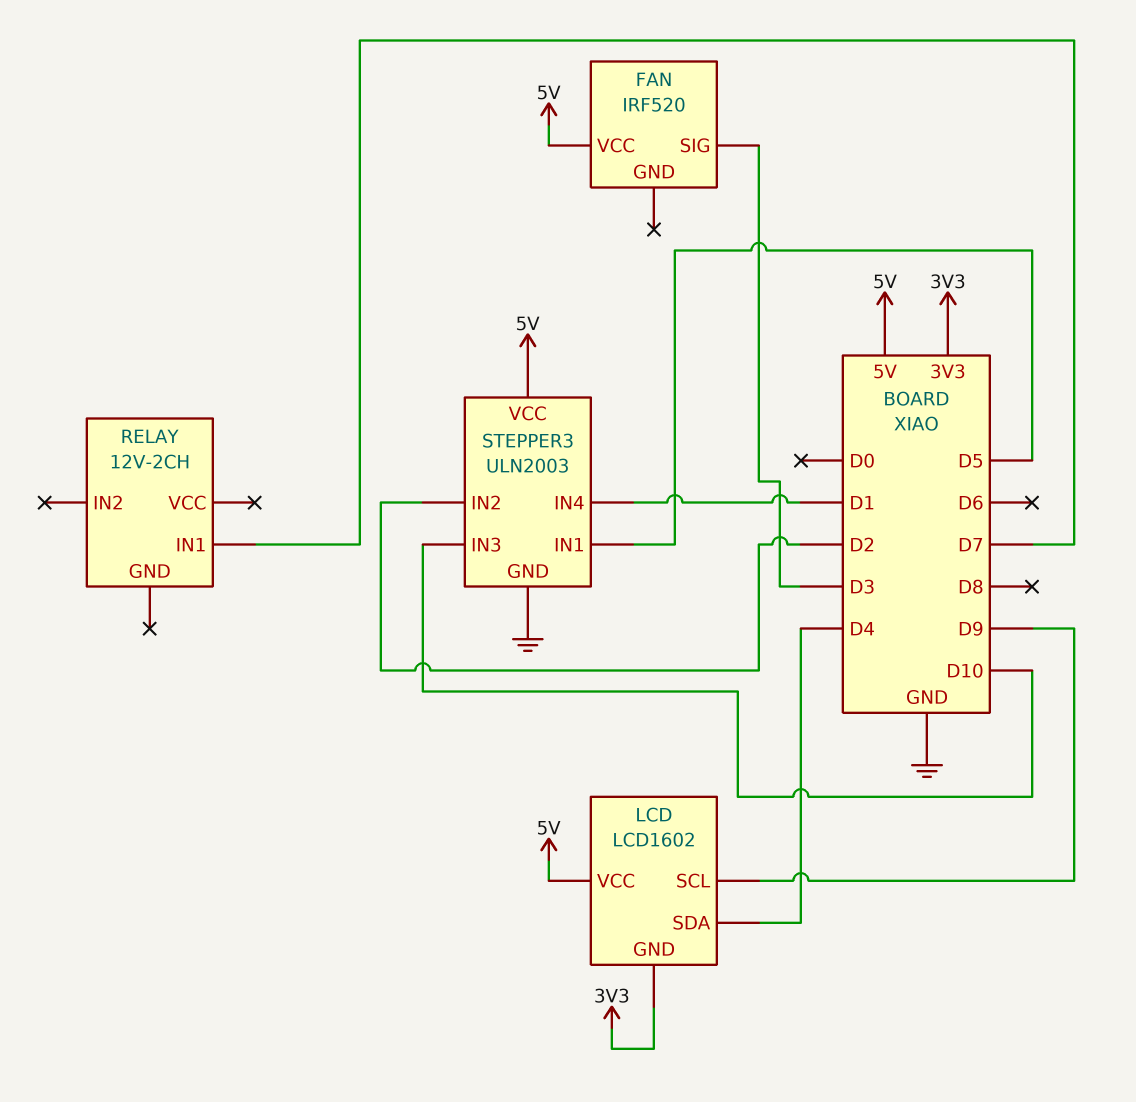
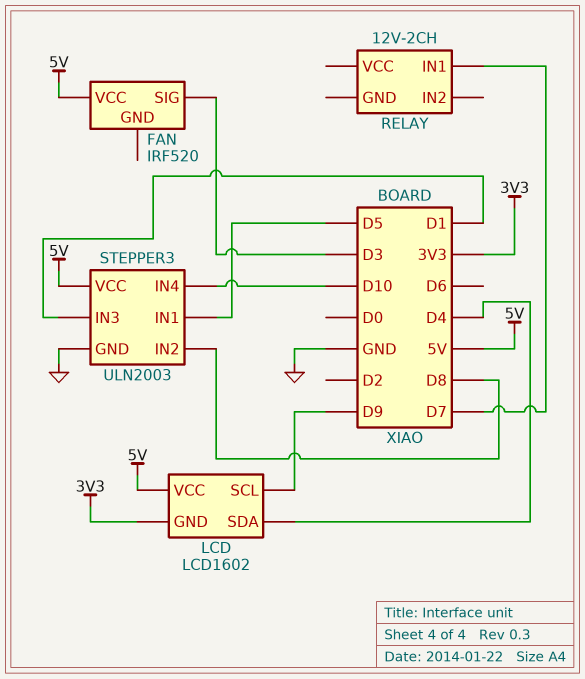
STEPPER3 pin IN2: D2 -> D8
STEPPER3 pin IN3: D10 -> D1
STEPPER3 pin IN4: D1 -> D10

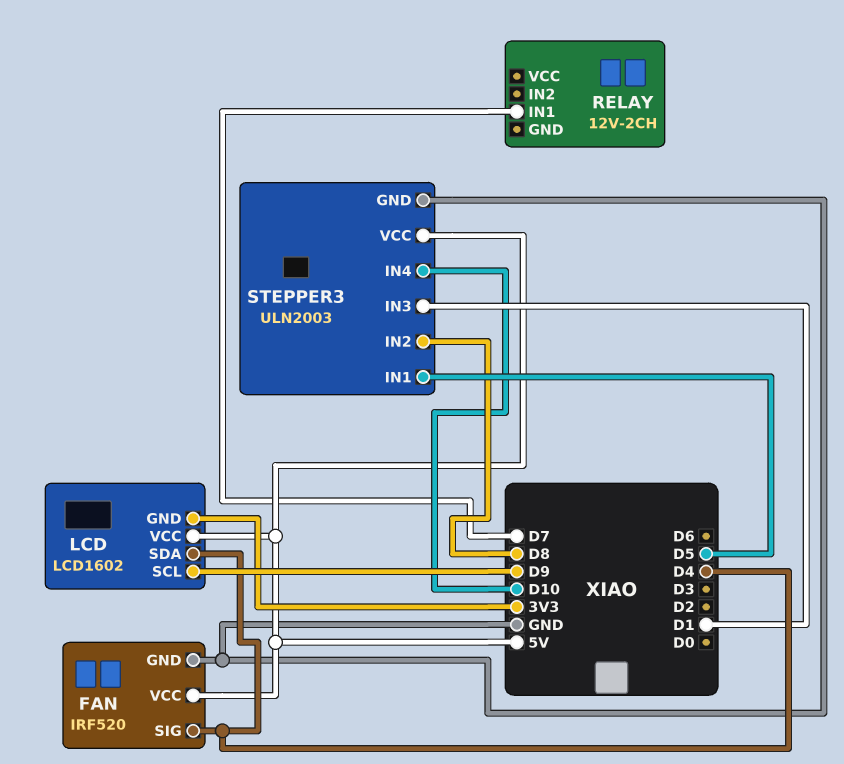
FAN pin GND: none -> GND
FAN pin SIG: D3 -> D4

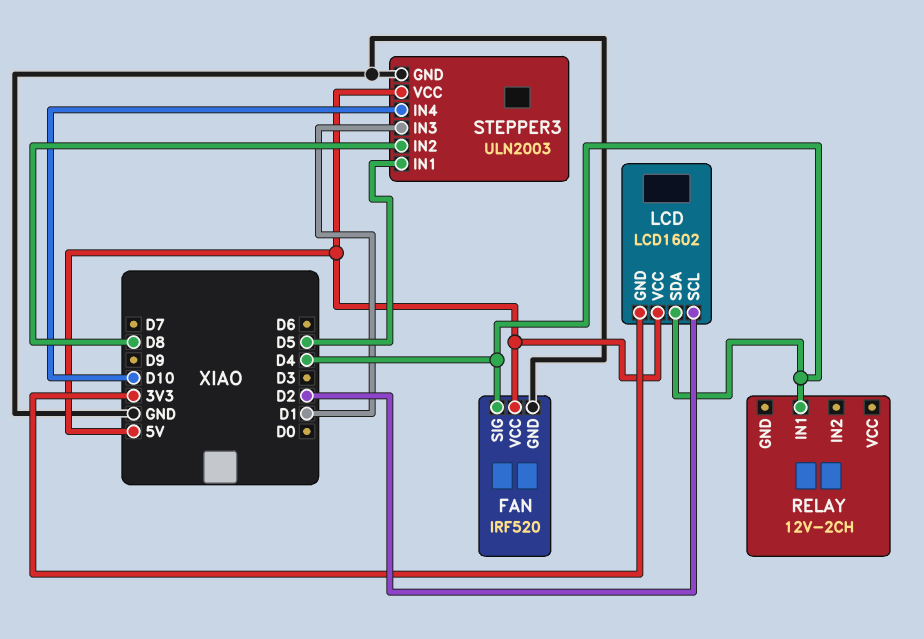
LCD pin SCL: D9 -> D2
RELAY pin IN1: D7 -> D4

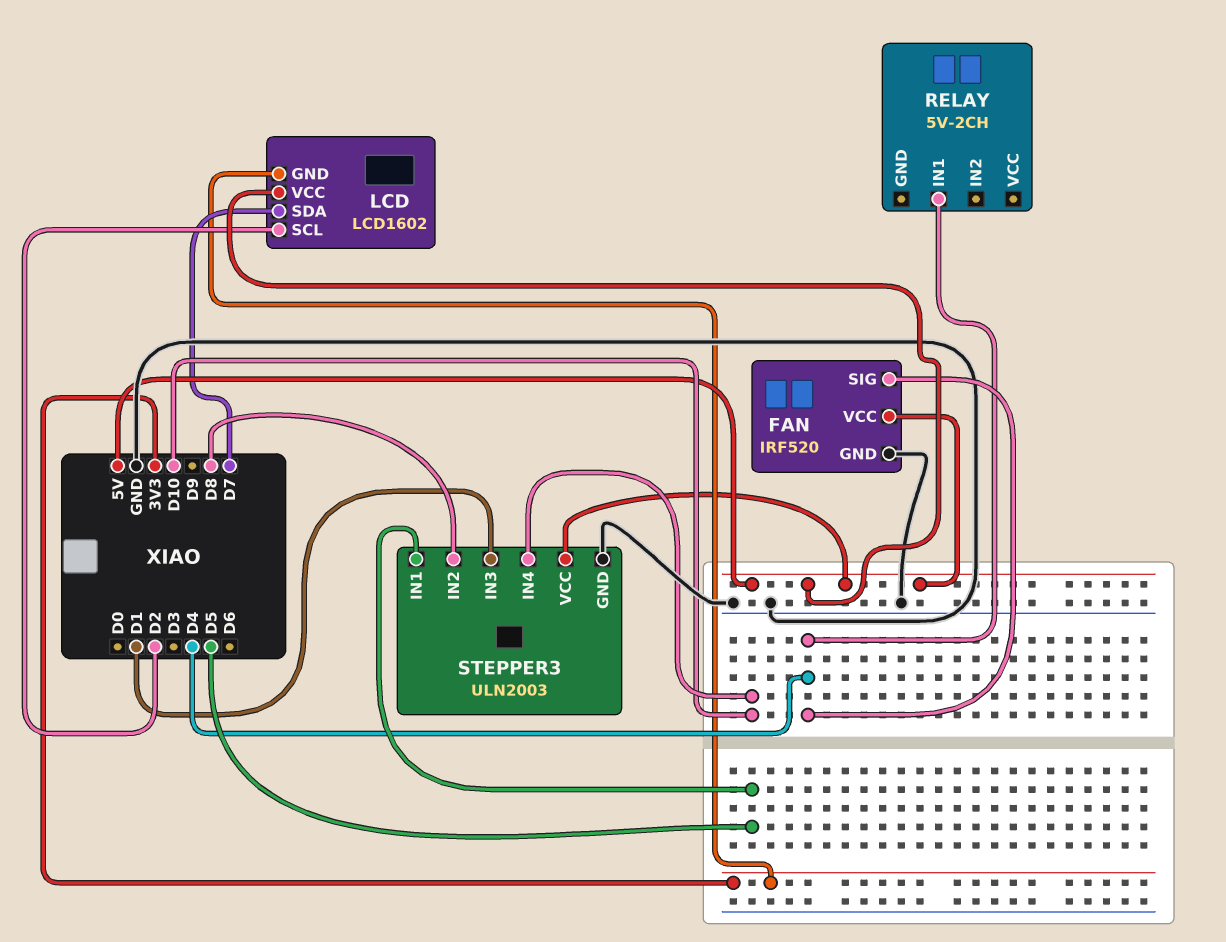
LCD pin SDA: D4 -> D7
RELAY: 12V-2CH -> 5V-2CH

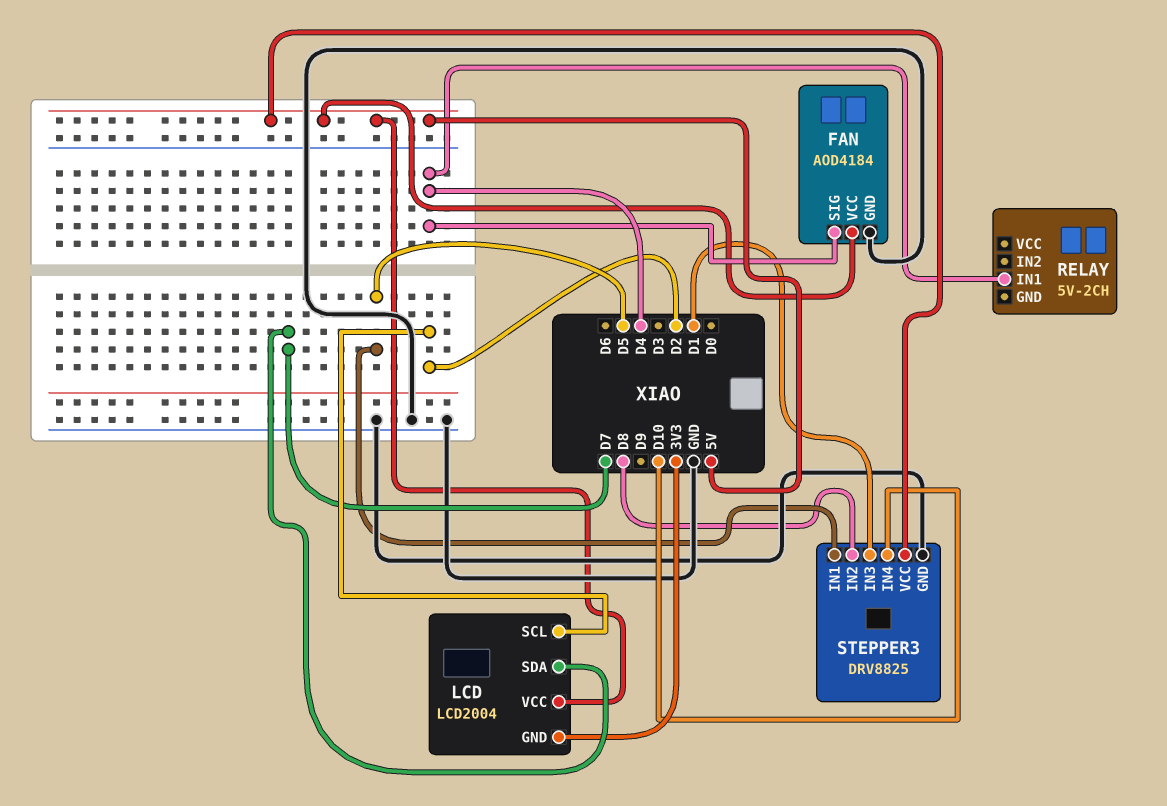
FAN: IRF520 -> AOD4184
LCD: LCD1602 -> LCD2004
STEPPER3: ULN2003 -> DRV8825

